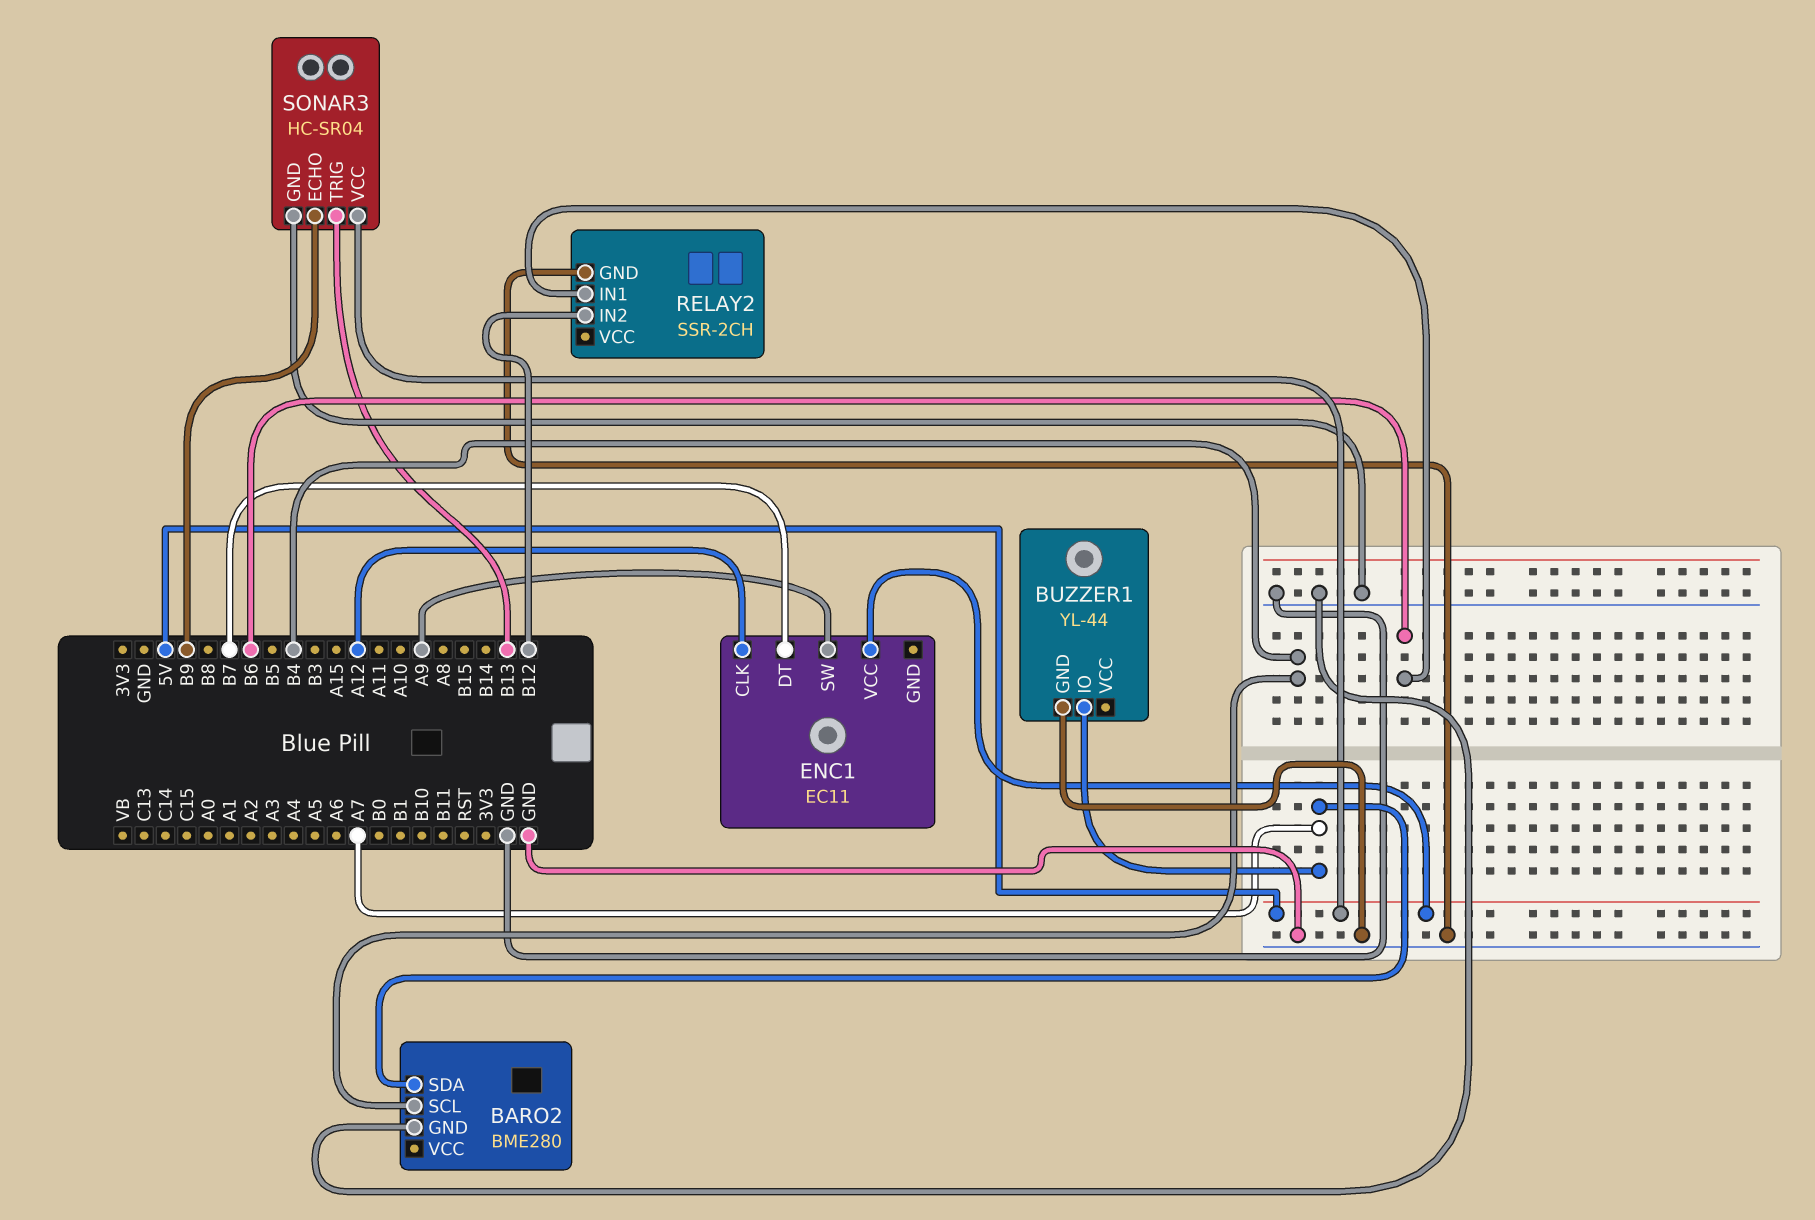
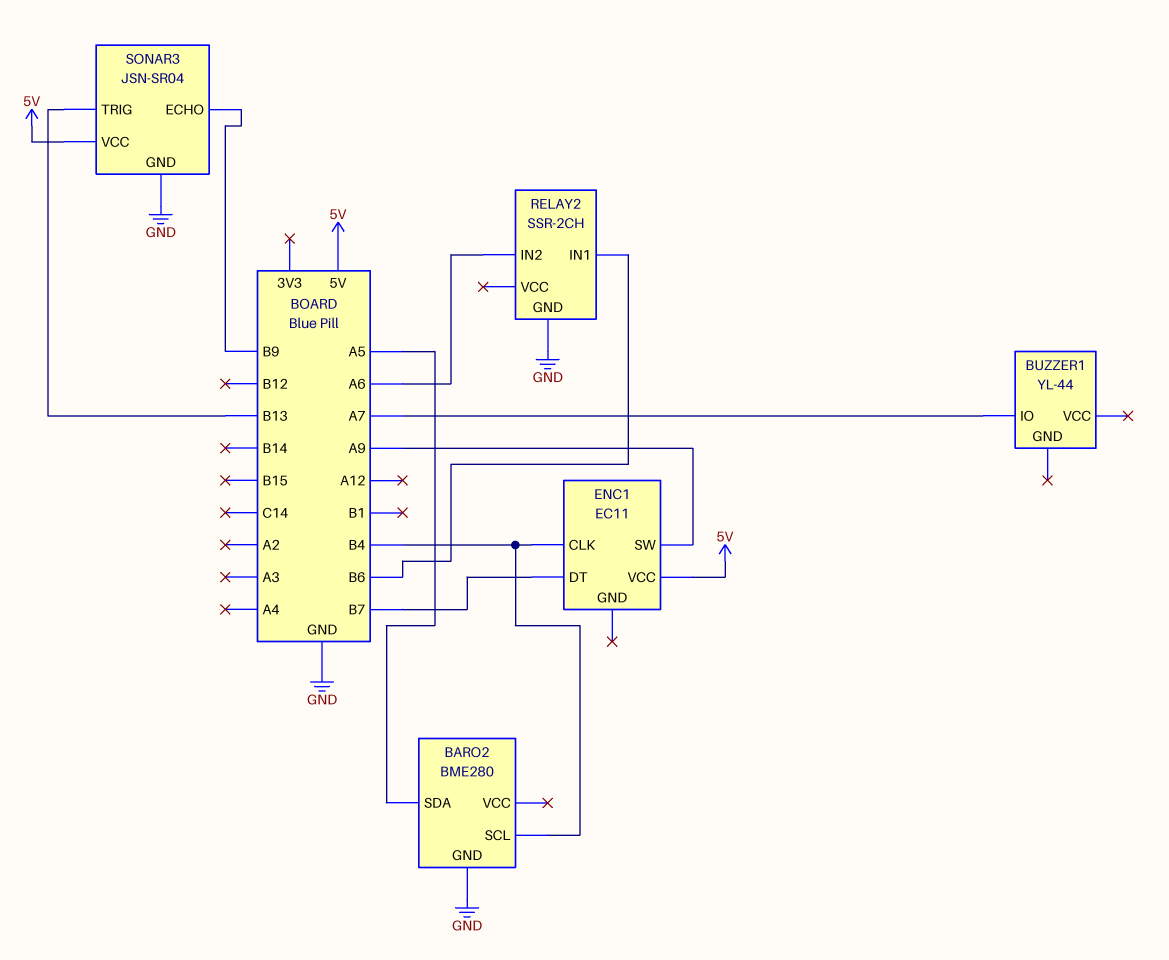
BARO2 pin SDA: A7 -> A5
BUZZER1 pin GND: GND -> none
ENC1 pin CLK: A12 -> B4
RELAY2 pin IN2: B12 -> A6
SONAR3: HC-SR04 -> JSN-SR04

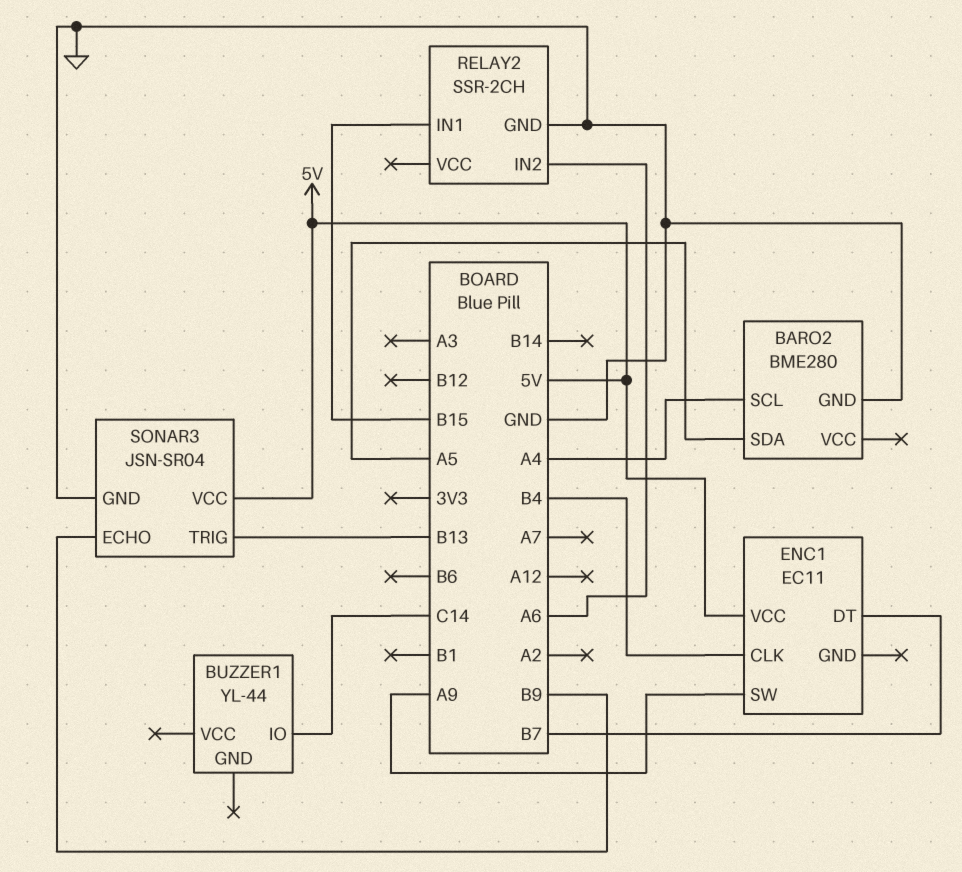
BARO2 pin SCL: B4 -> A4
BUZZER1 pin IO: A7 -> C14
RELAY2 pin IN1: B6 -> B15

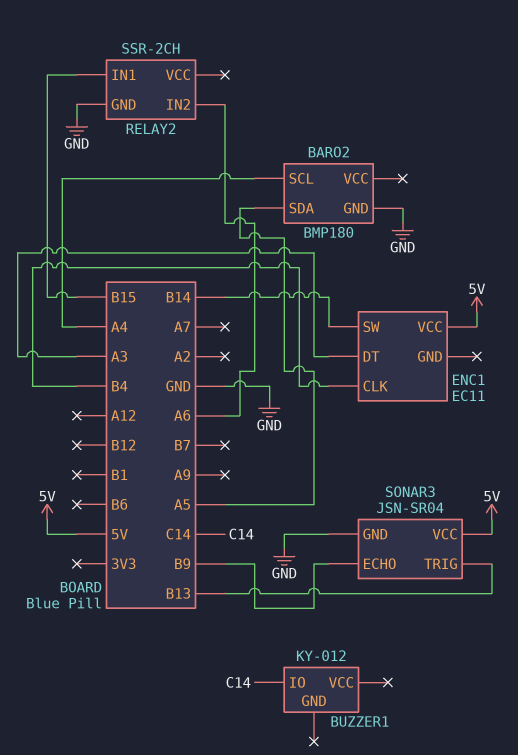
BARO2: BME280 -> BMP180
BUZZER1: YL-44 -> KY-012
ENC1 pin DT: B7 -> A3
ENC1 pin SW: A9 -> B14

